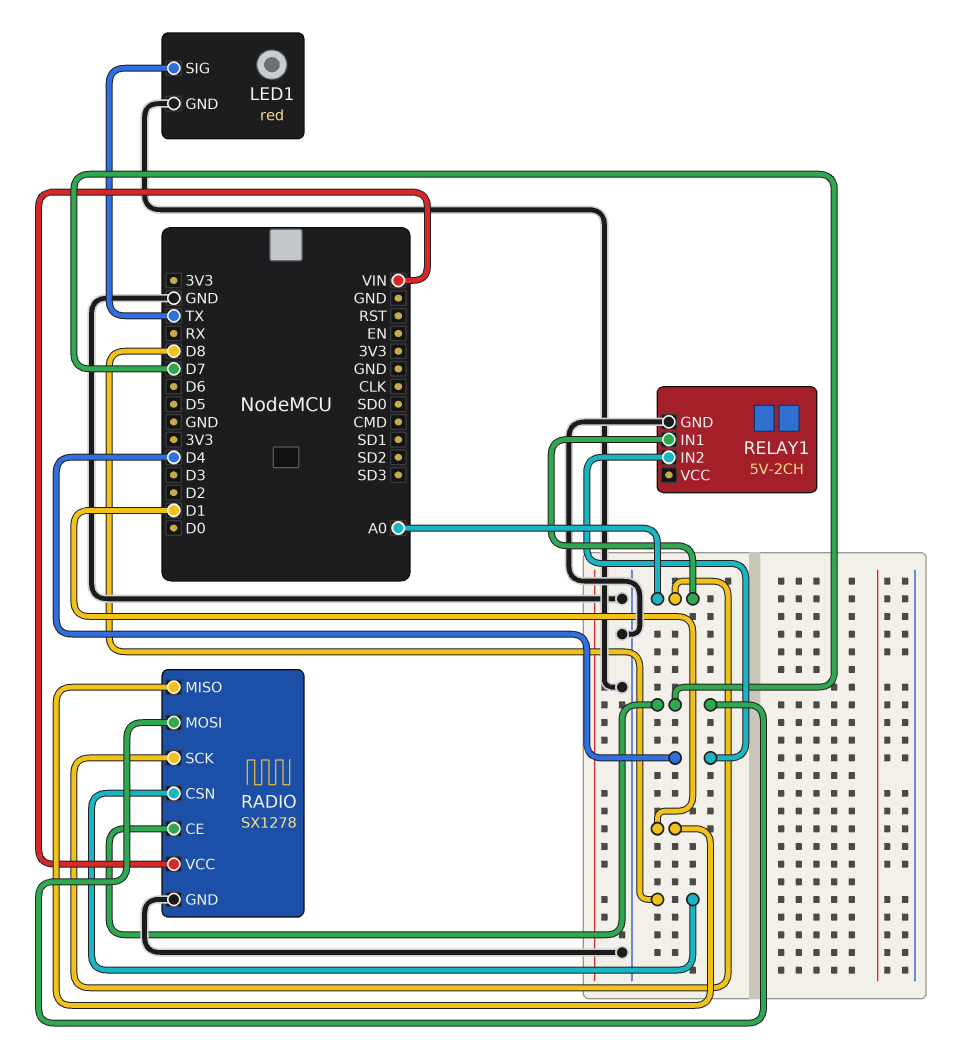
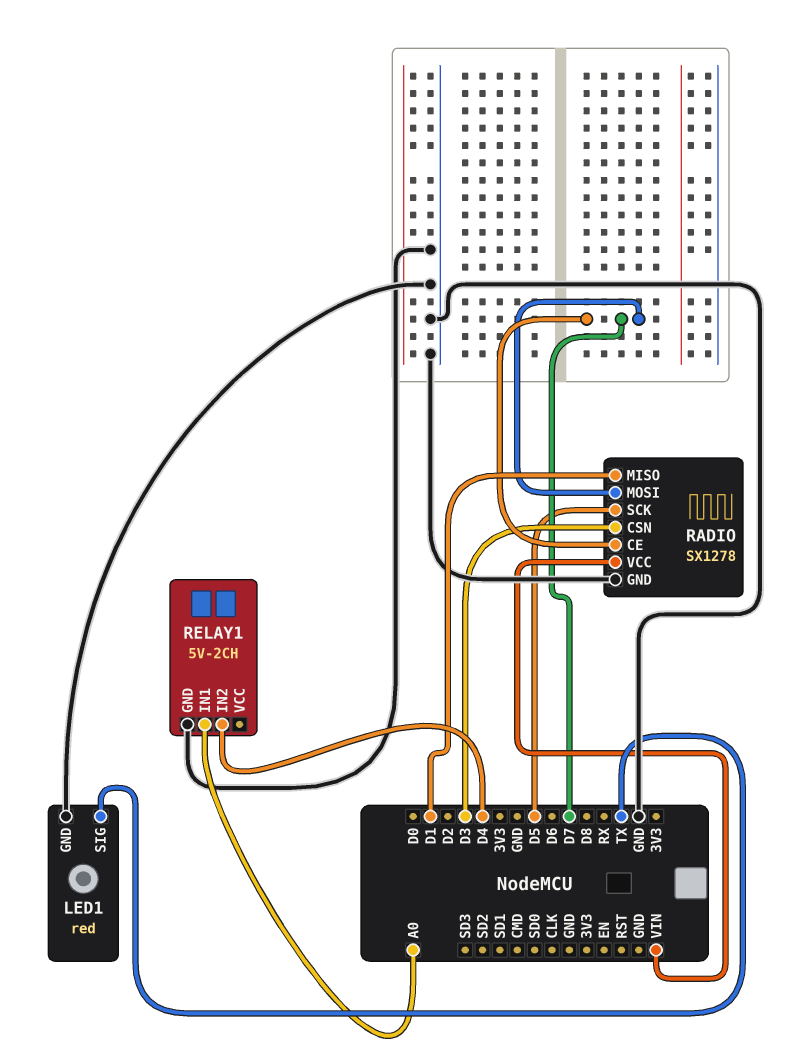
RADIO pin CSN: D8 -> D3
RADIO pin SCK: A0 -> D5

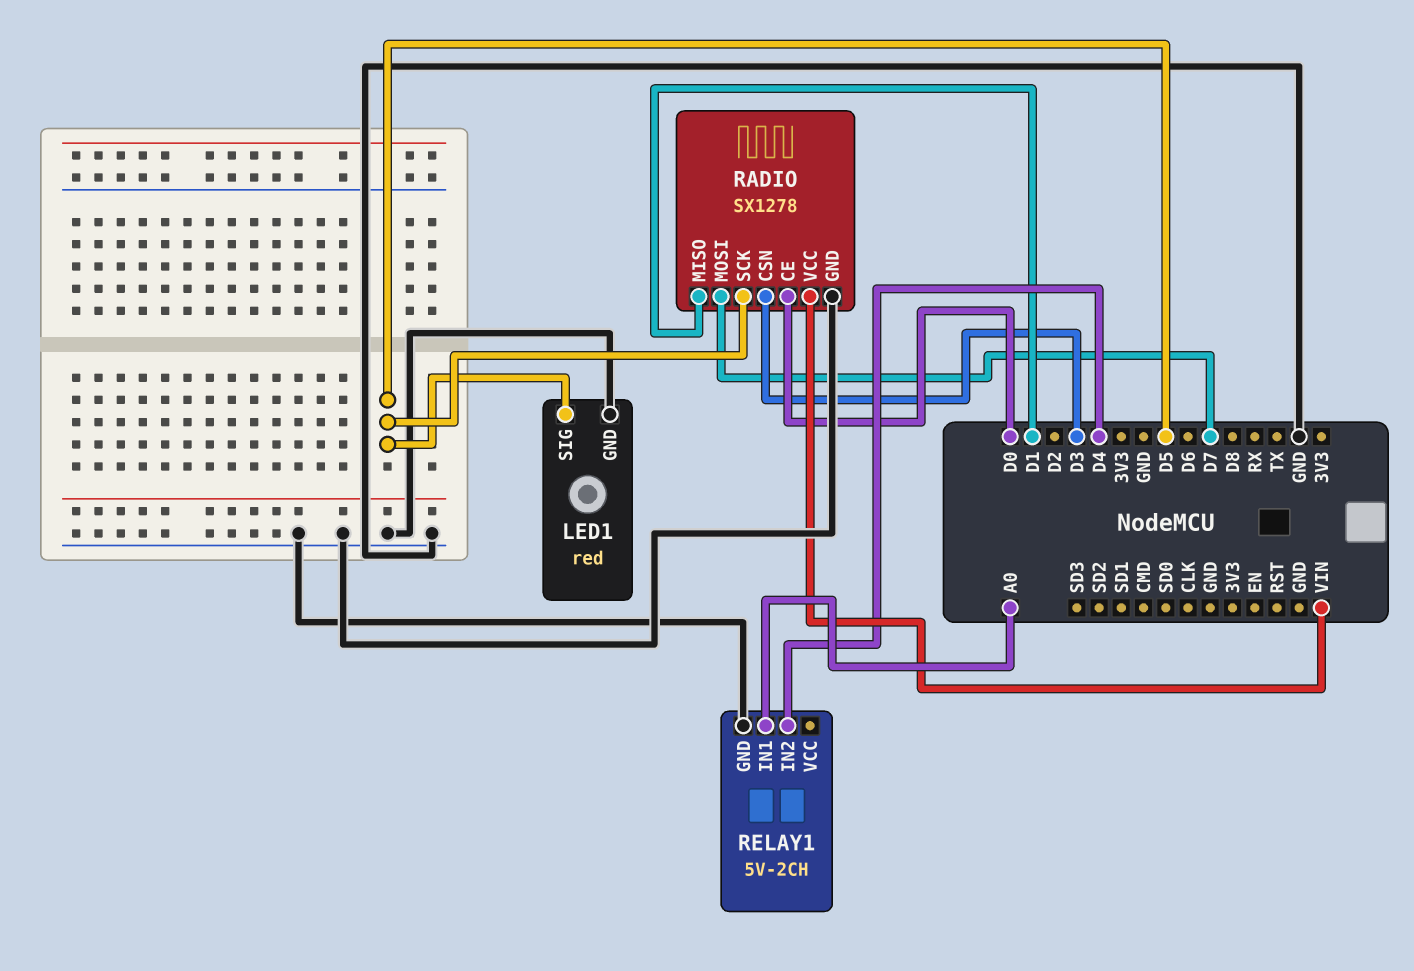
LED1 pin SIG: TX -> D5
RADIO pin CE: D7 -> D0

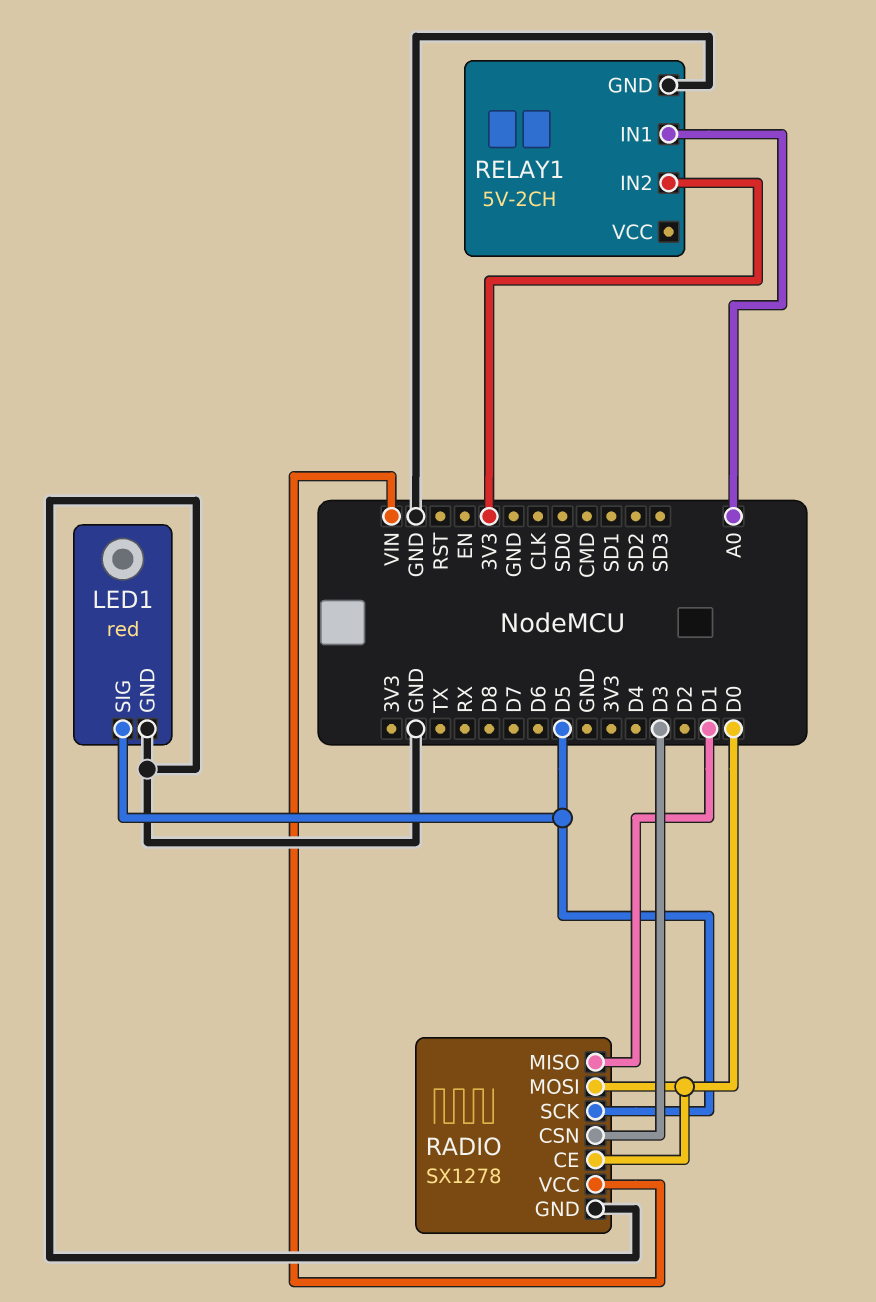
RADIO pin MOSI: D7 -> D0
RELAY1 pin IN2: D4 -> 3V3

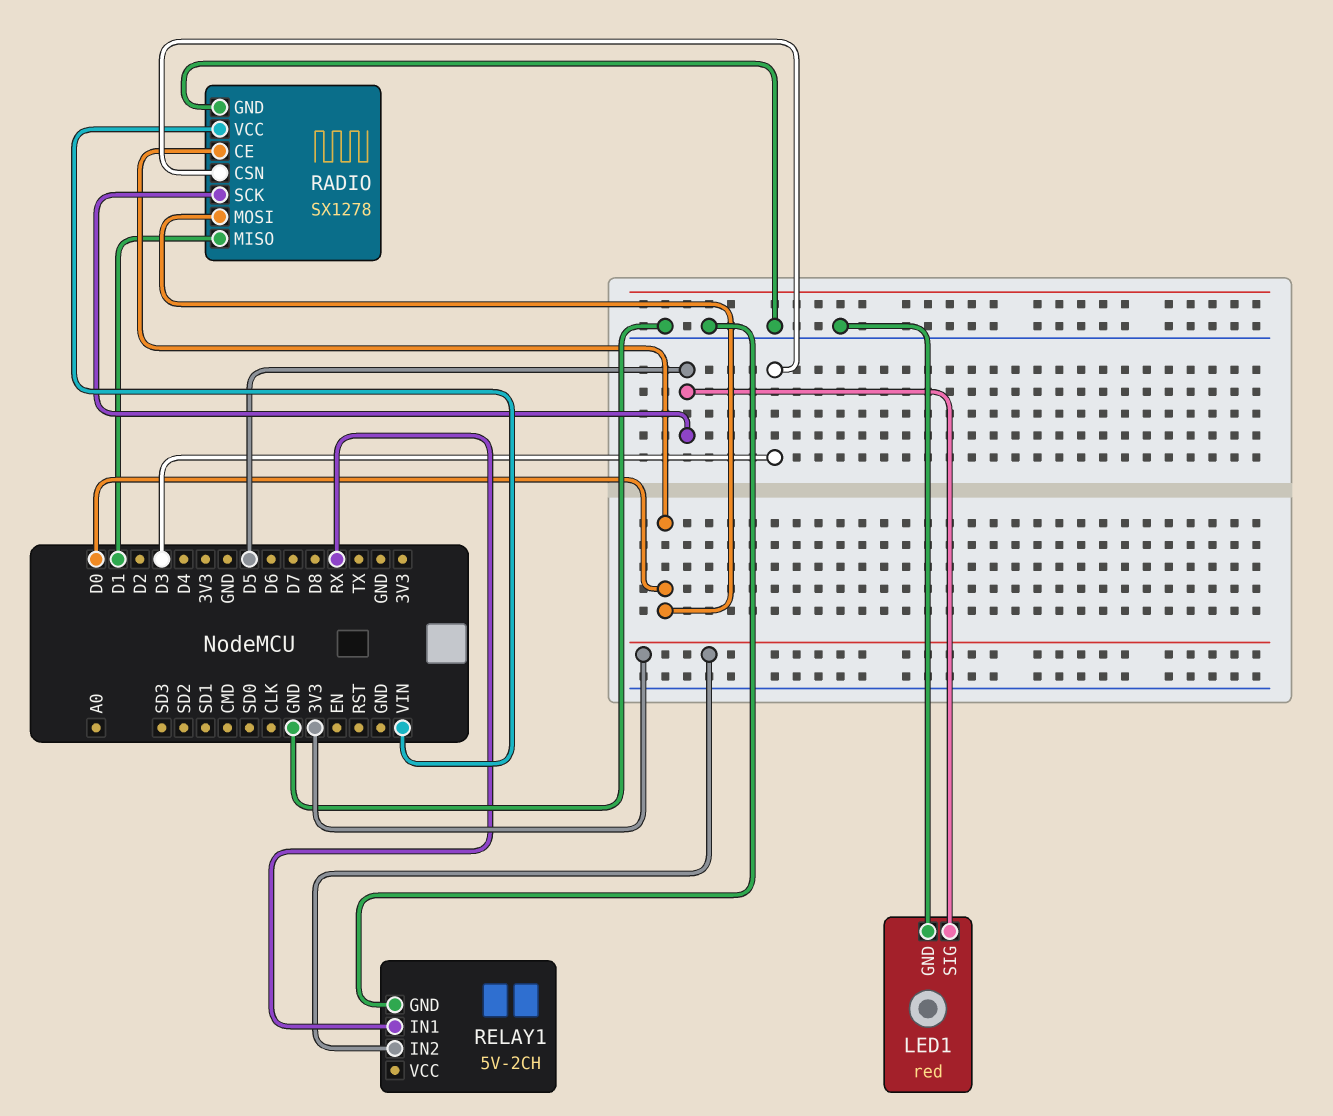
RELAY1 pin IN1: A0 -> RX

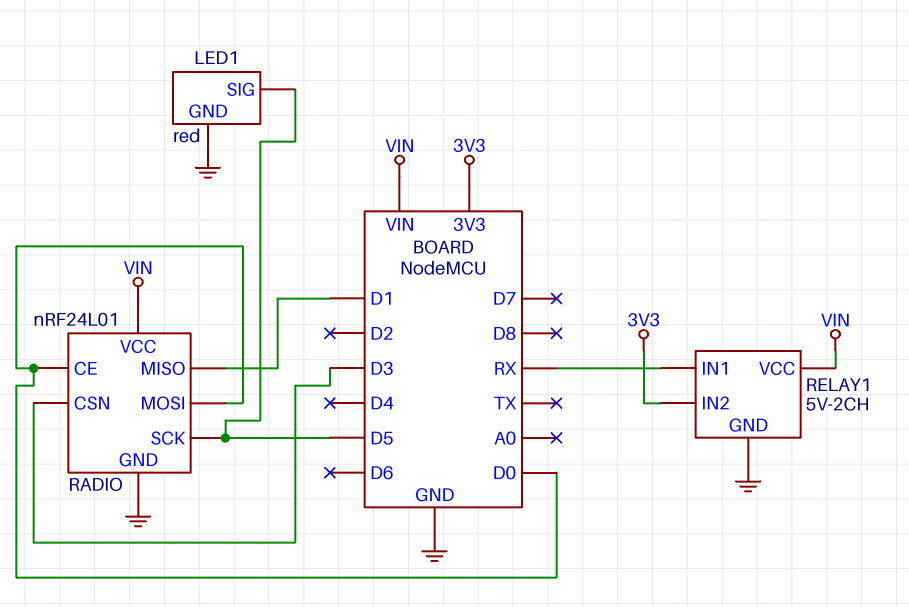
RADIO: SX1278 -> nRF24L01
RELAY1 pin VCC: none -> VIN

